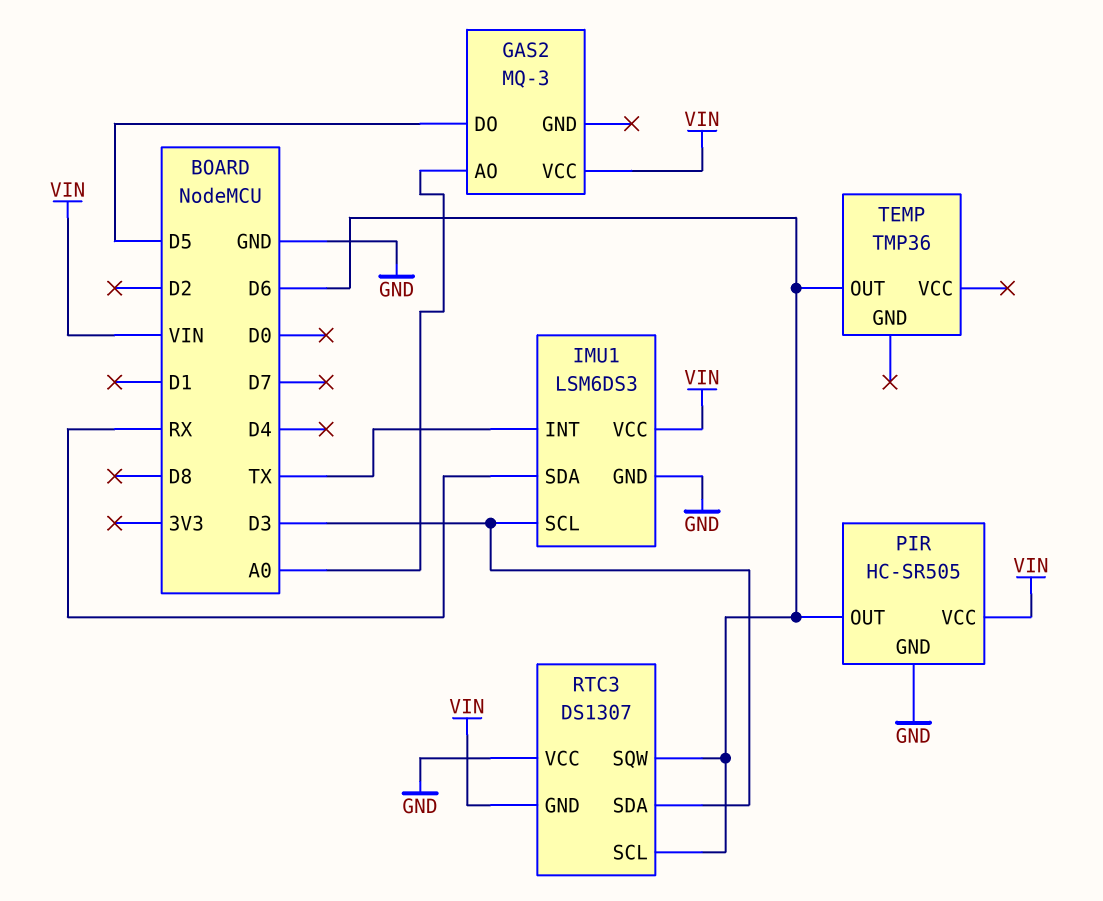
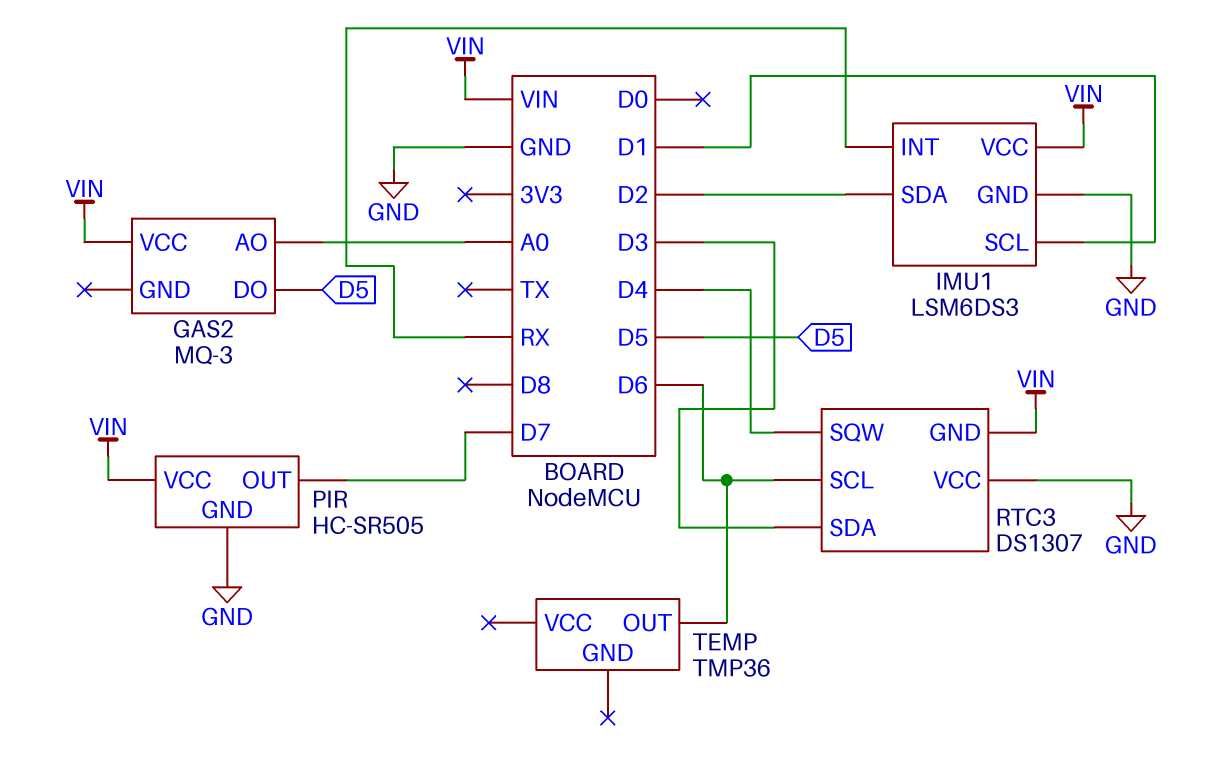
IMU1 pin INT: TX -> RX
IMU1 pin SCL: D3 -> D1
IMU1 pin SDA: RX -> D2
PIR pin OUT: D6 -> D7
RTC3 pin SQW: D6 -> D4

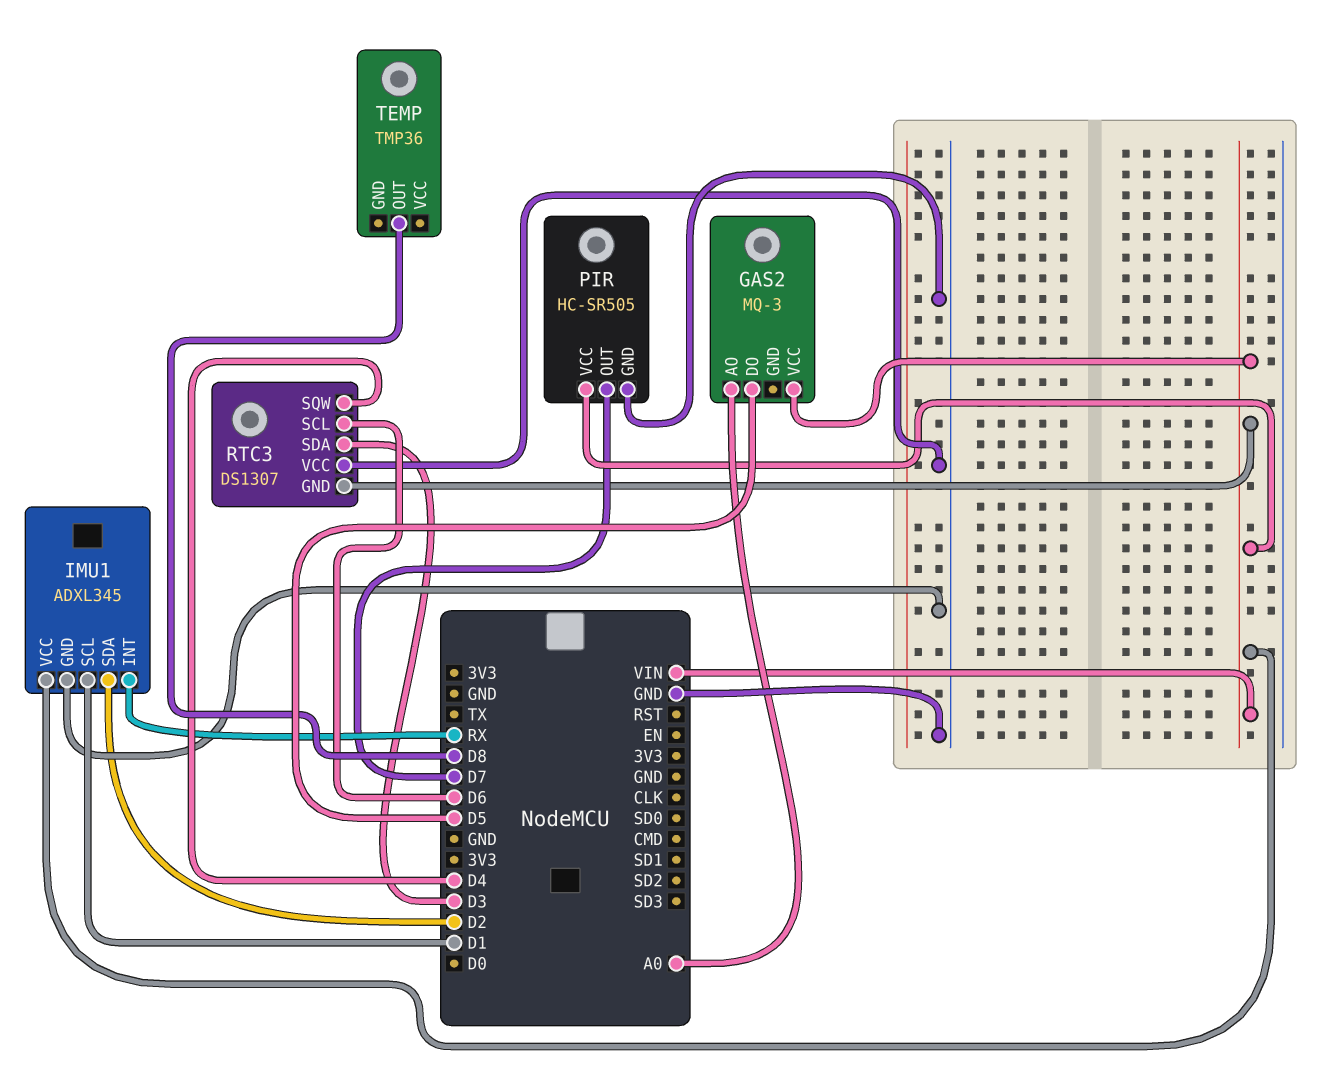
IMU1: LSM6DS3 -> ADXL345
TEMP pin OUT: D6 -> D8

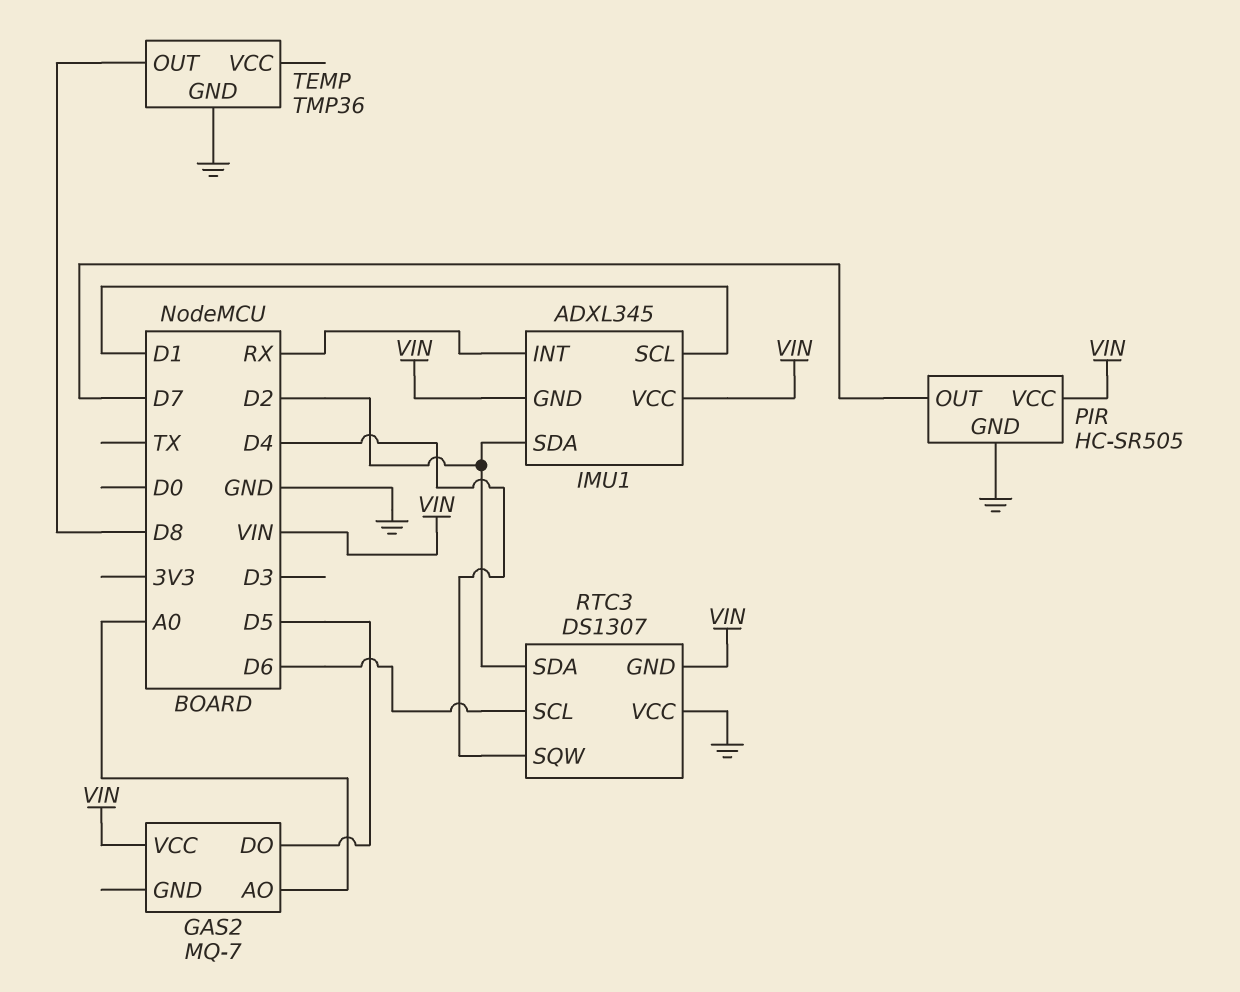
GAS2: MQ-3 -> MQ-7
IMU1 pin GND: GND -> VIN
RTC3 pin SDA: D3 -> D2
TEMP pin GND: none -> GND

